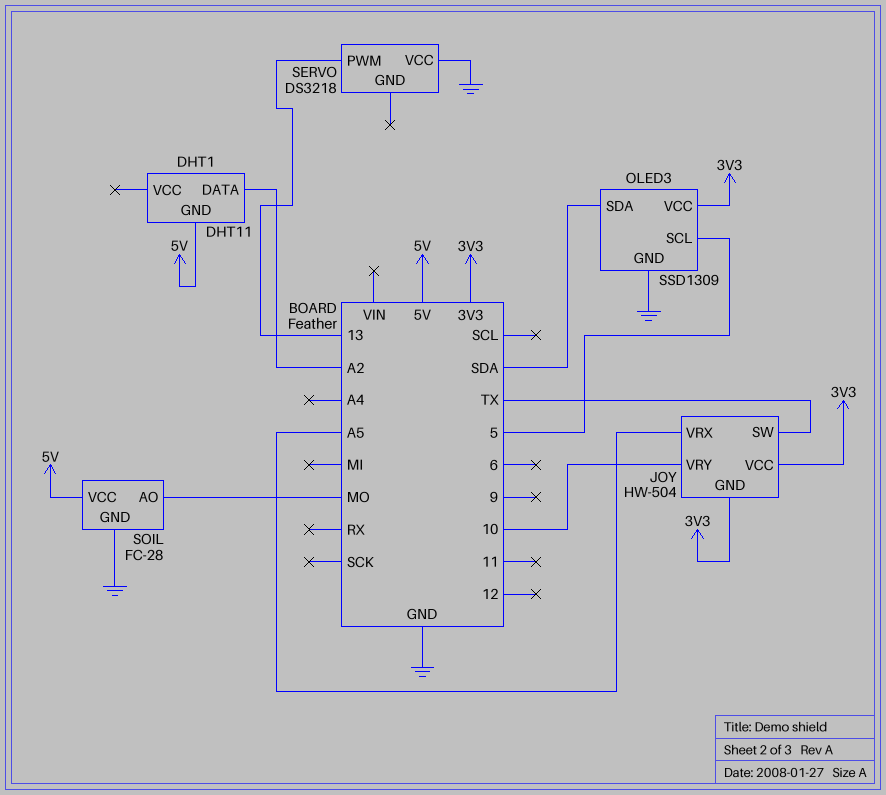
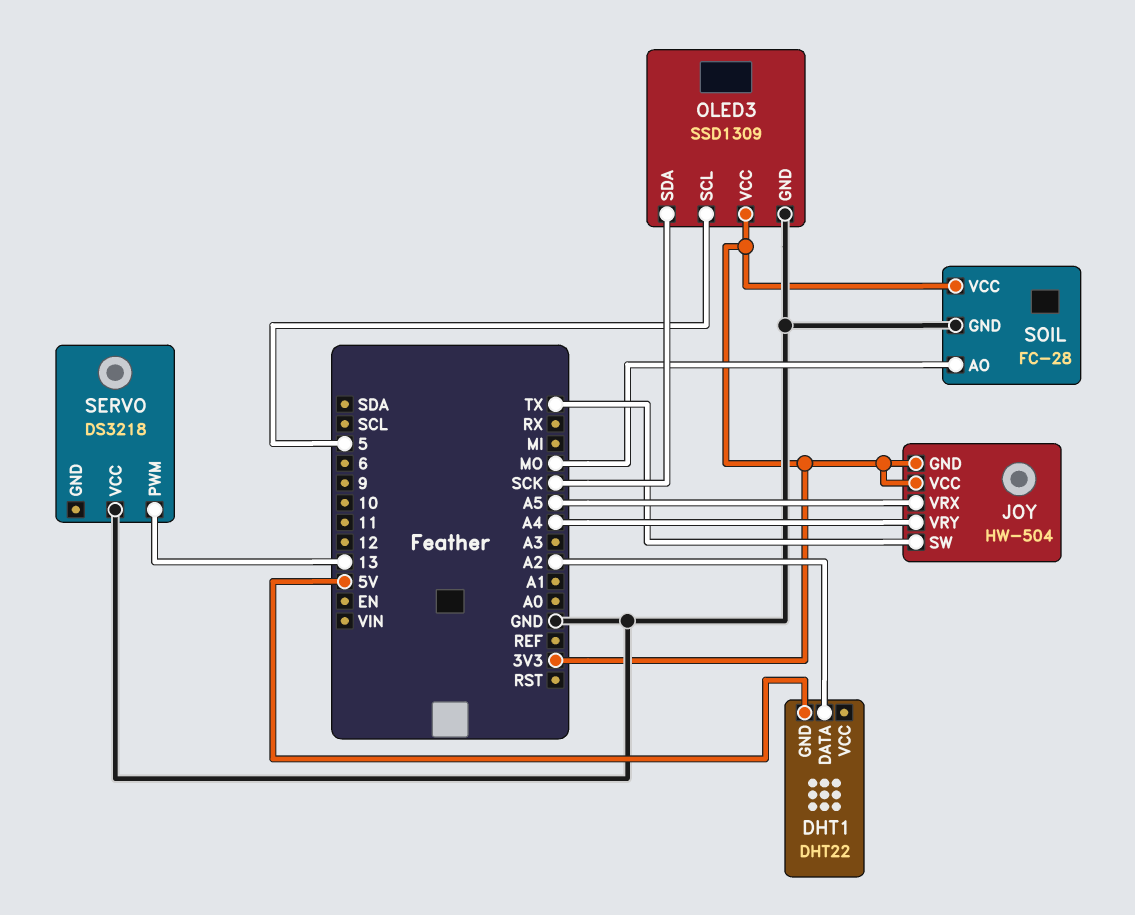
DHT1: DHT11 -> DHT22
JOY pin VRY: 10 -> A4
OLED3 pin SDA: SDA -> SCK
SOIL pin VCC: 5V -> 3V3

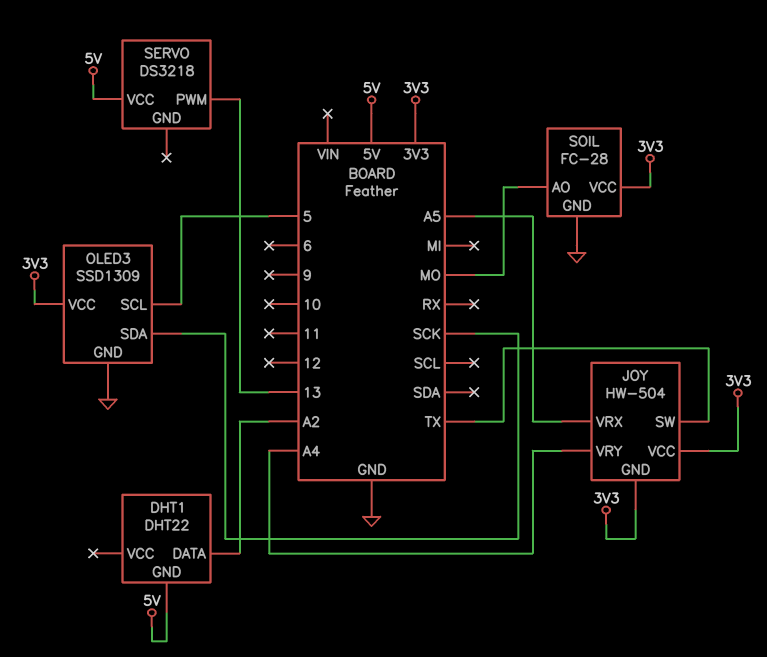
SERVO pin VCC: GND -> 5V

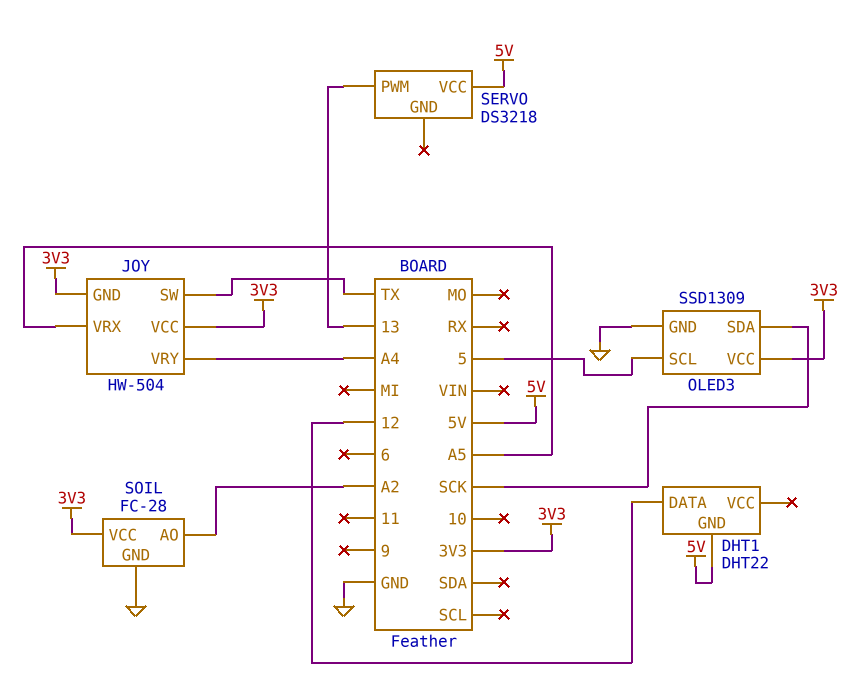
DHT1 pin DATA: A2 -> 12
SOIL pin AO: MO -> A2

